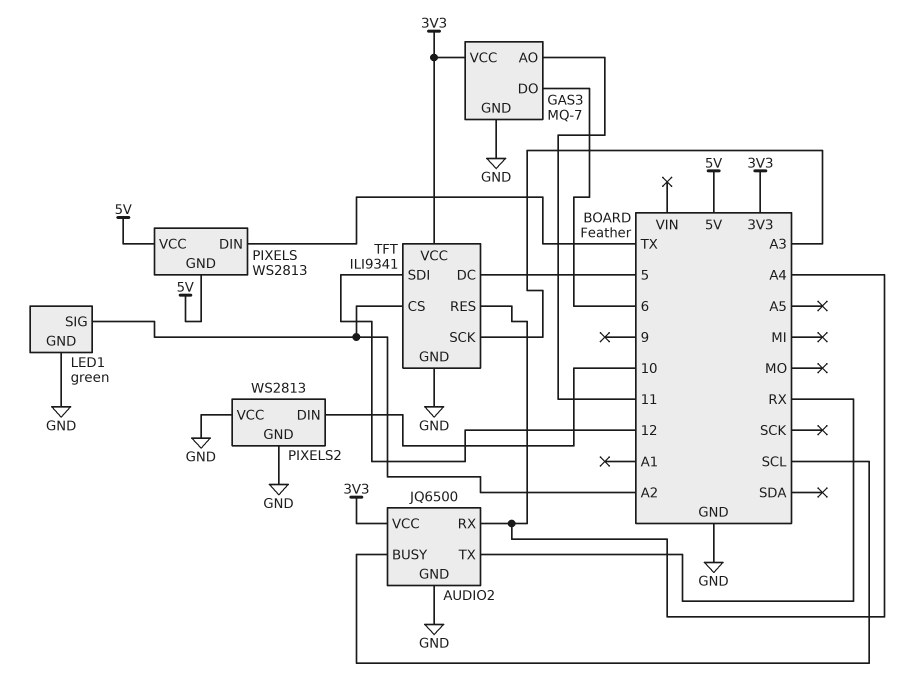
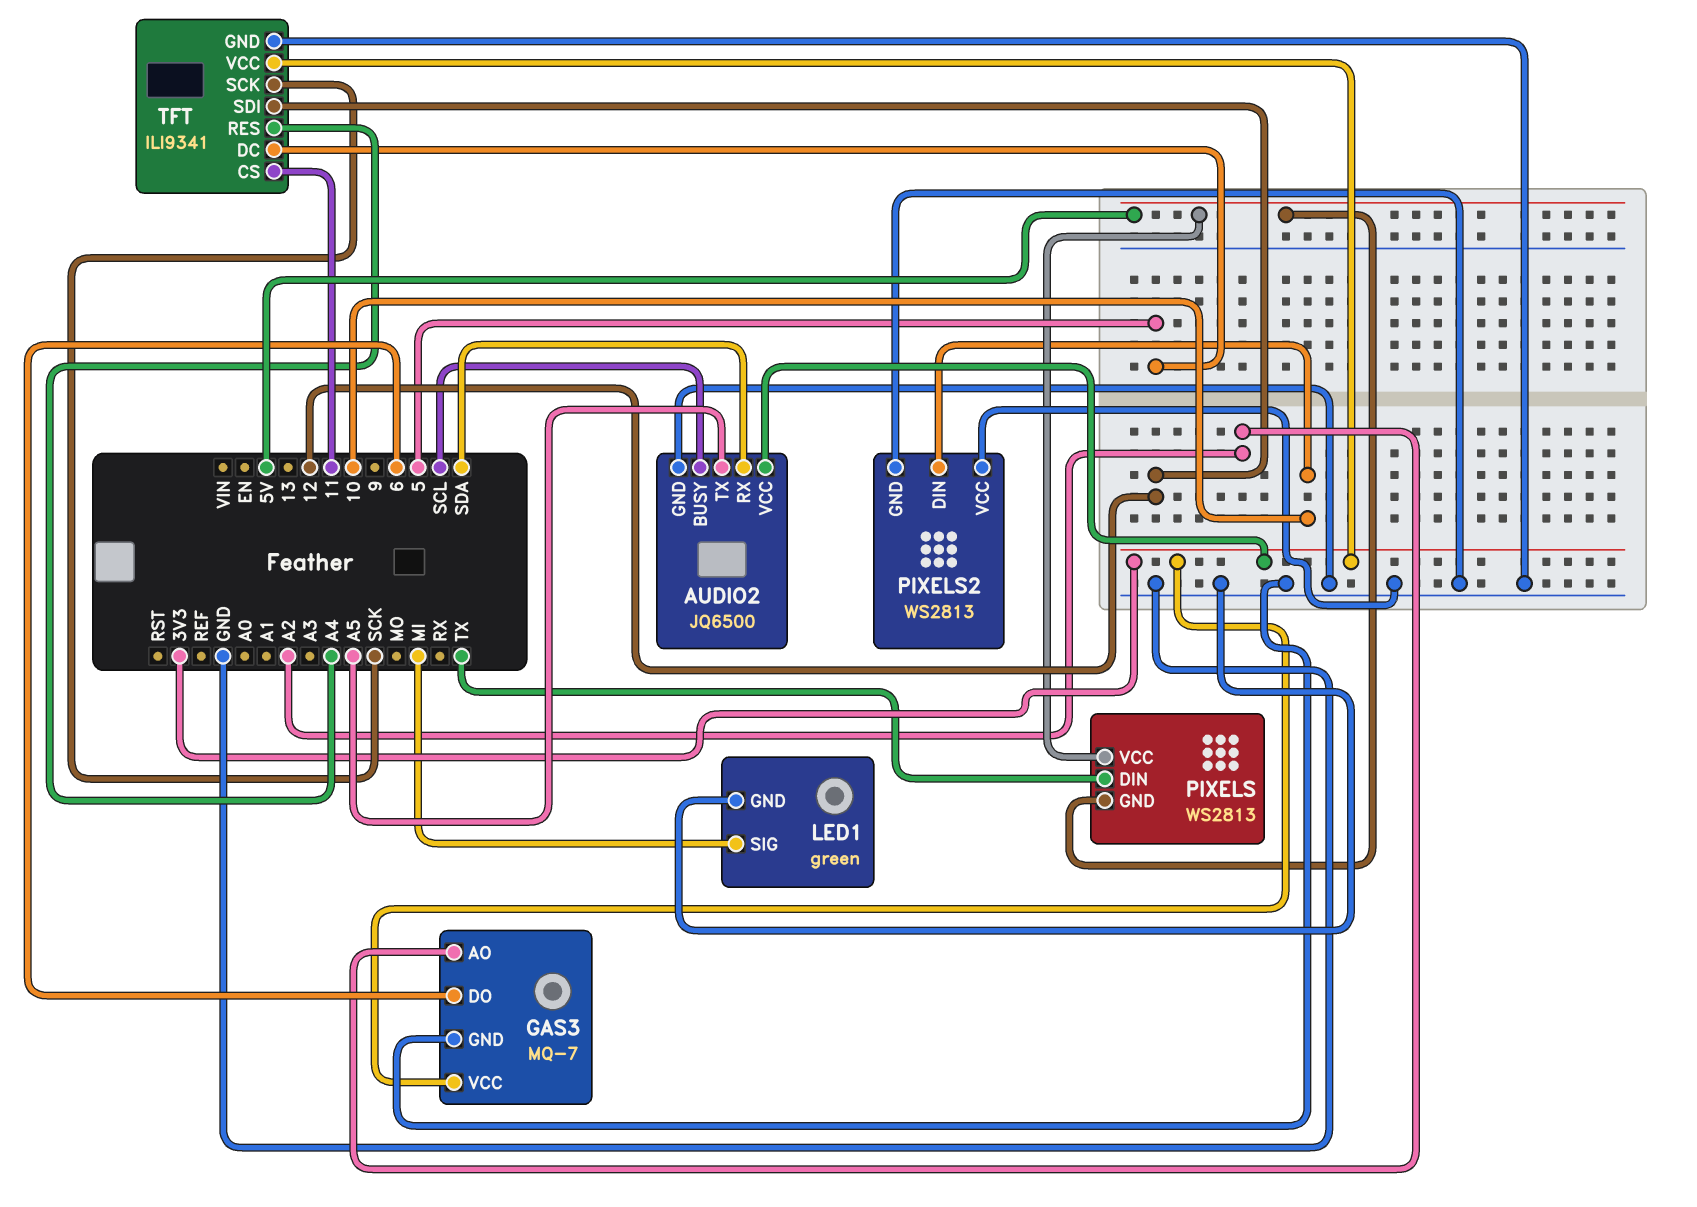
AUDIO2 pin RX: A4 -> SDA
AUDIO2 pin TX: RX -> A5
GAS3 pin AO: 11 -> A2
LED1 pin SIG: A2 -> MI
TFT pin CS: A2 -> 11
TFT pin SCK: A3 -> SCK

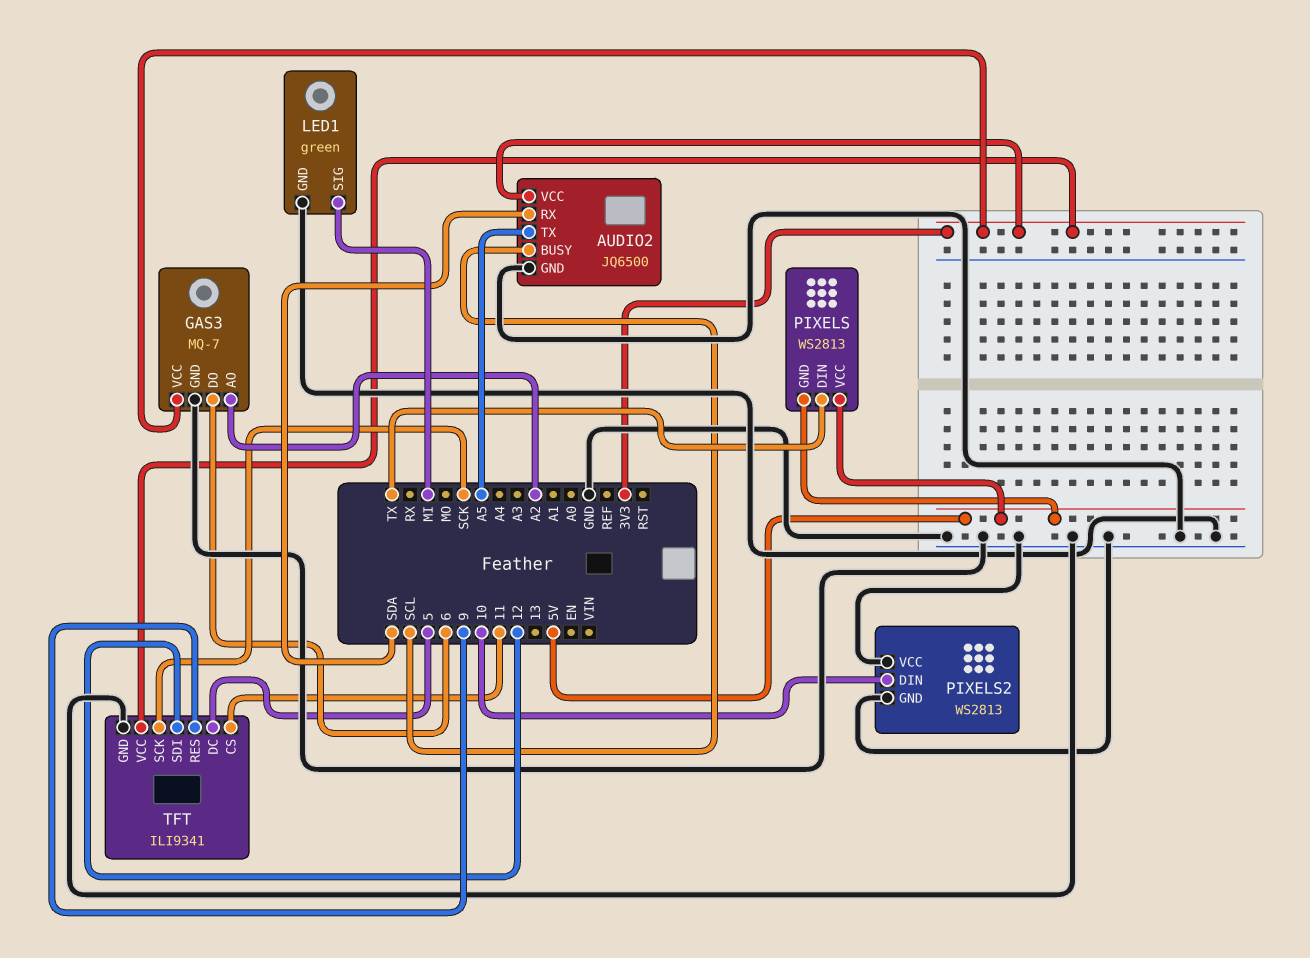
TFT pin RES: A4 -> 9

